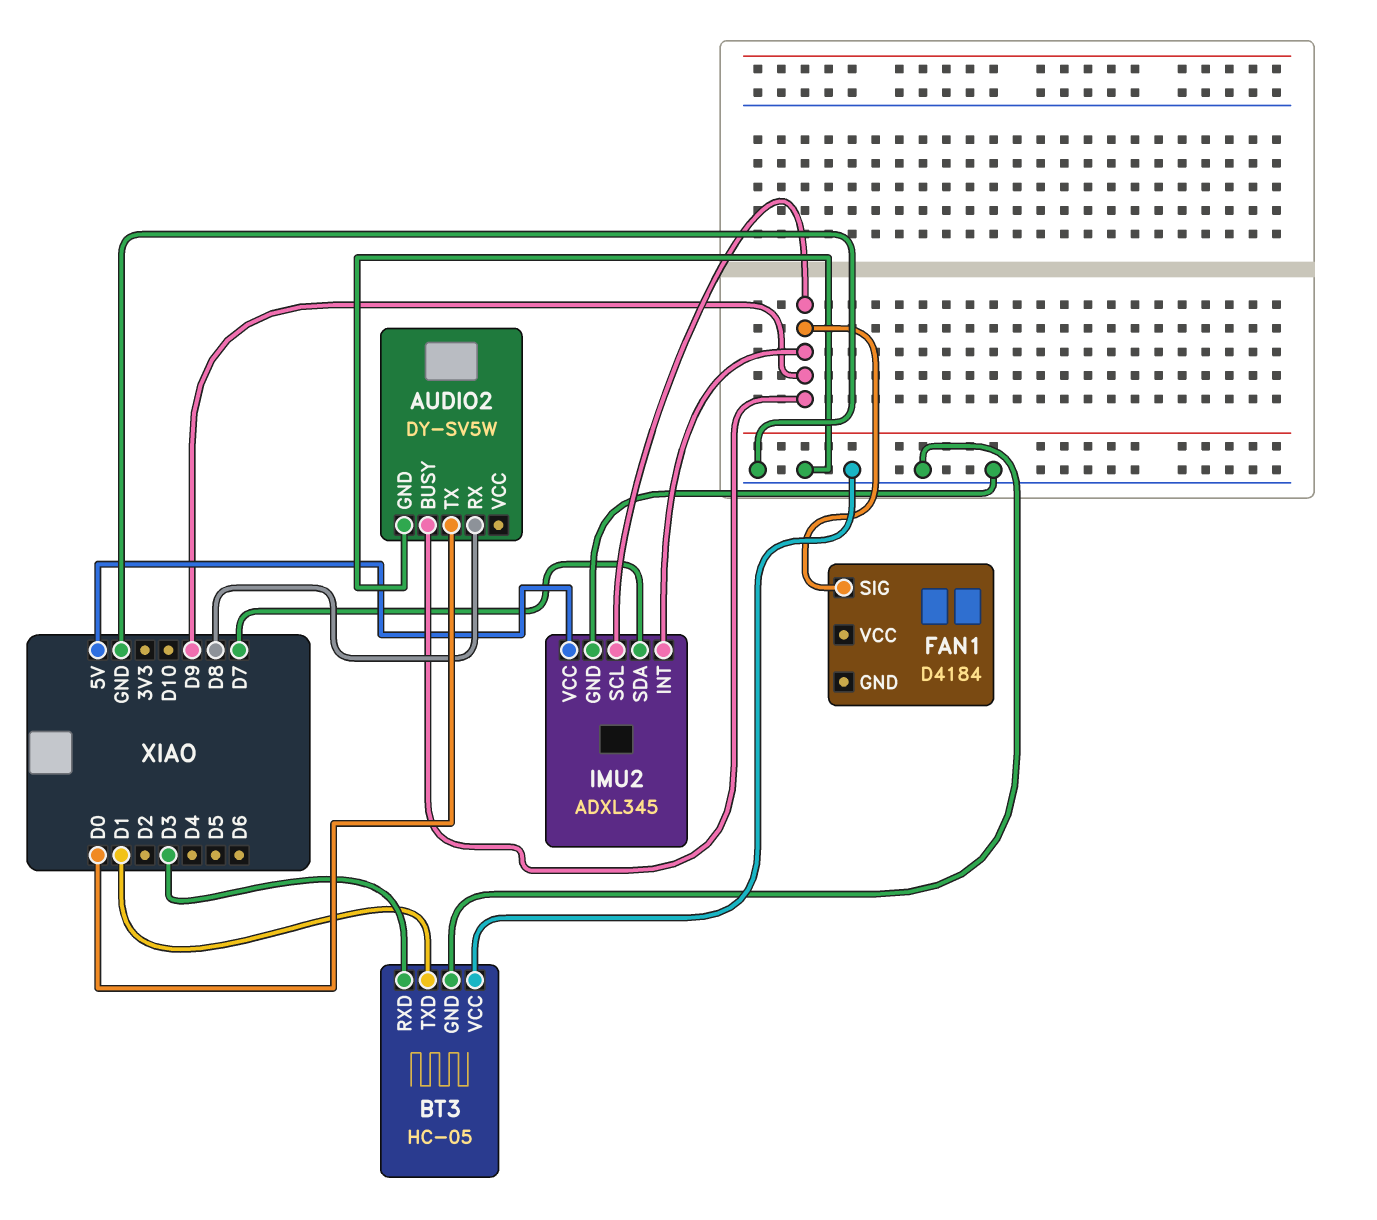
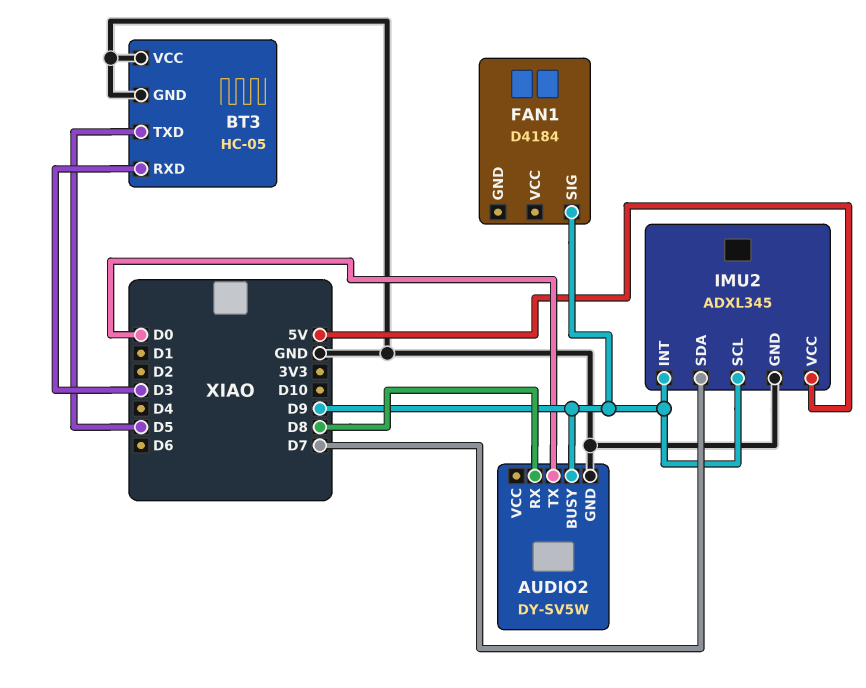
BT3 pin TXD: D1 -> D5

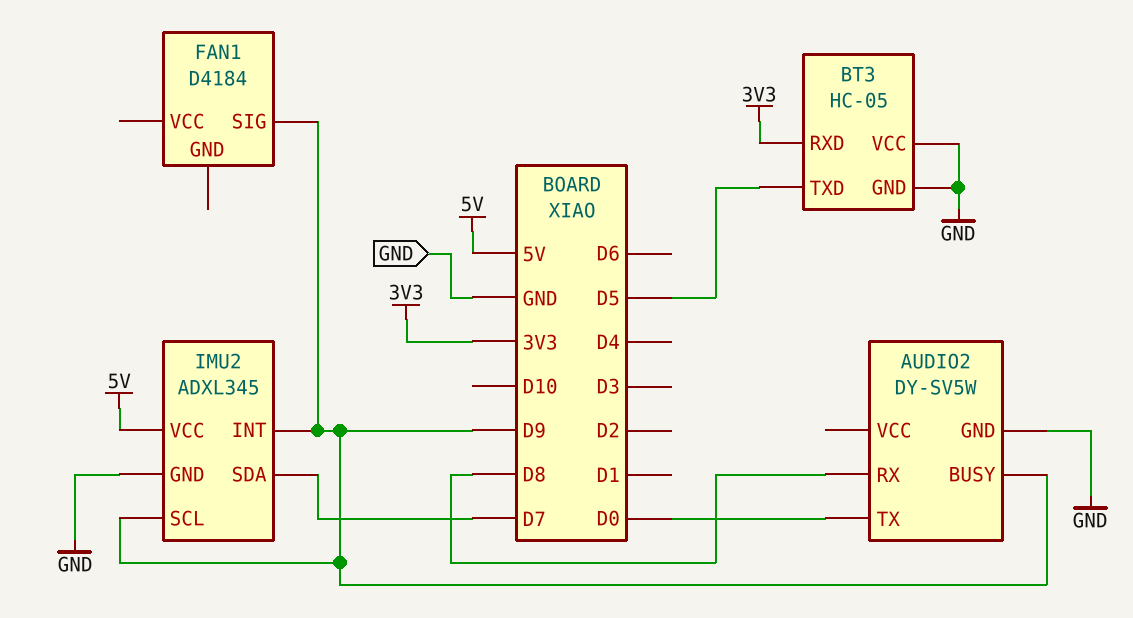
BT3 pin RXD: D3 -> 3V3

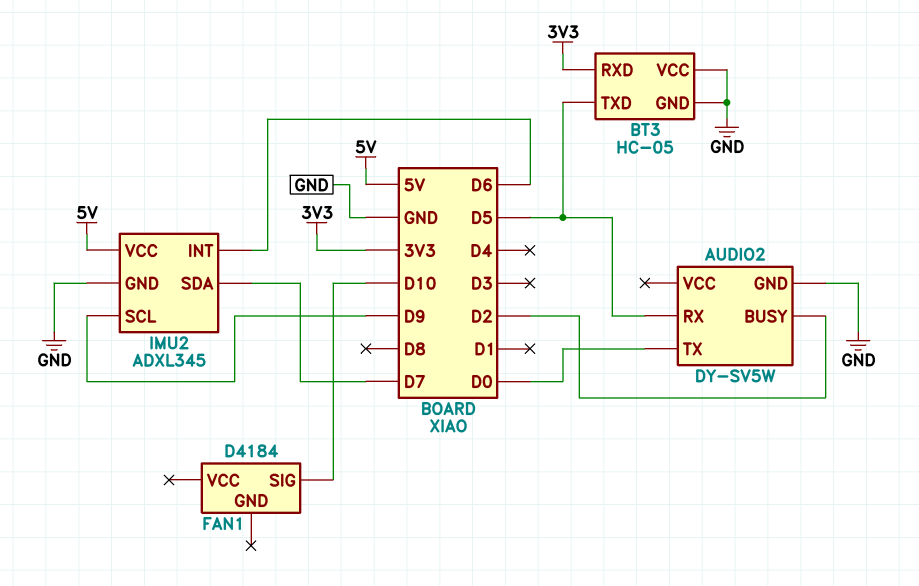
AUDIO2 pin BUSY: D9 -> D2
AUDIO2 pin RX: D8 -> D5
FAN1 pin SIG: D9 -> D10
IMU2 pin INT: D9 -> D6

